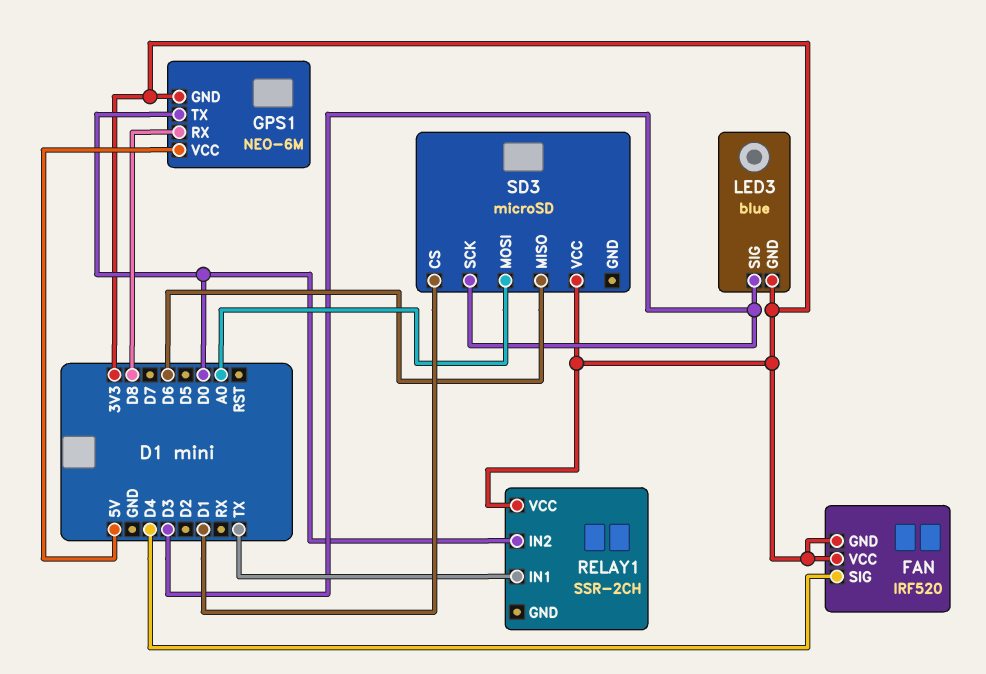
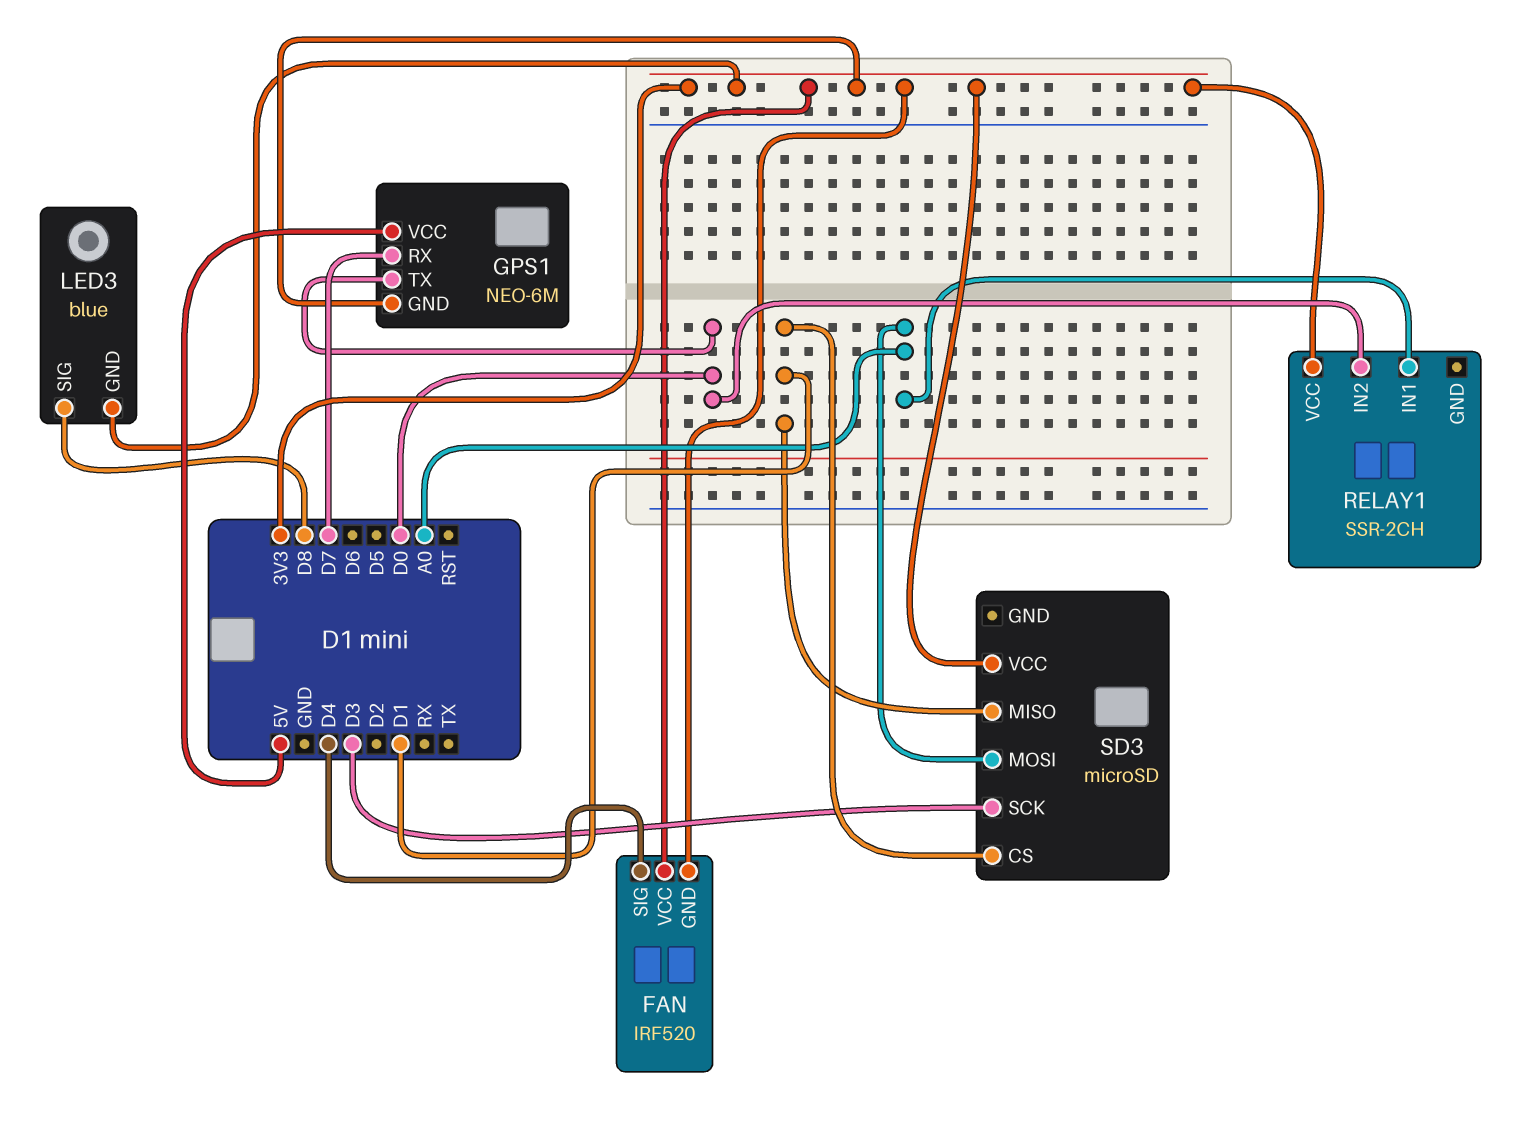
GPS1 pin RX: D8 -> D7
LED3 pin SIG: D3 -> D8
RELAY1 pin IN1: TX -> A0
SD3 pin MISO: D6 -> D1

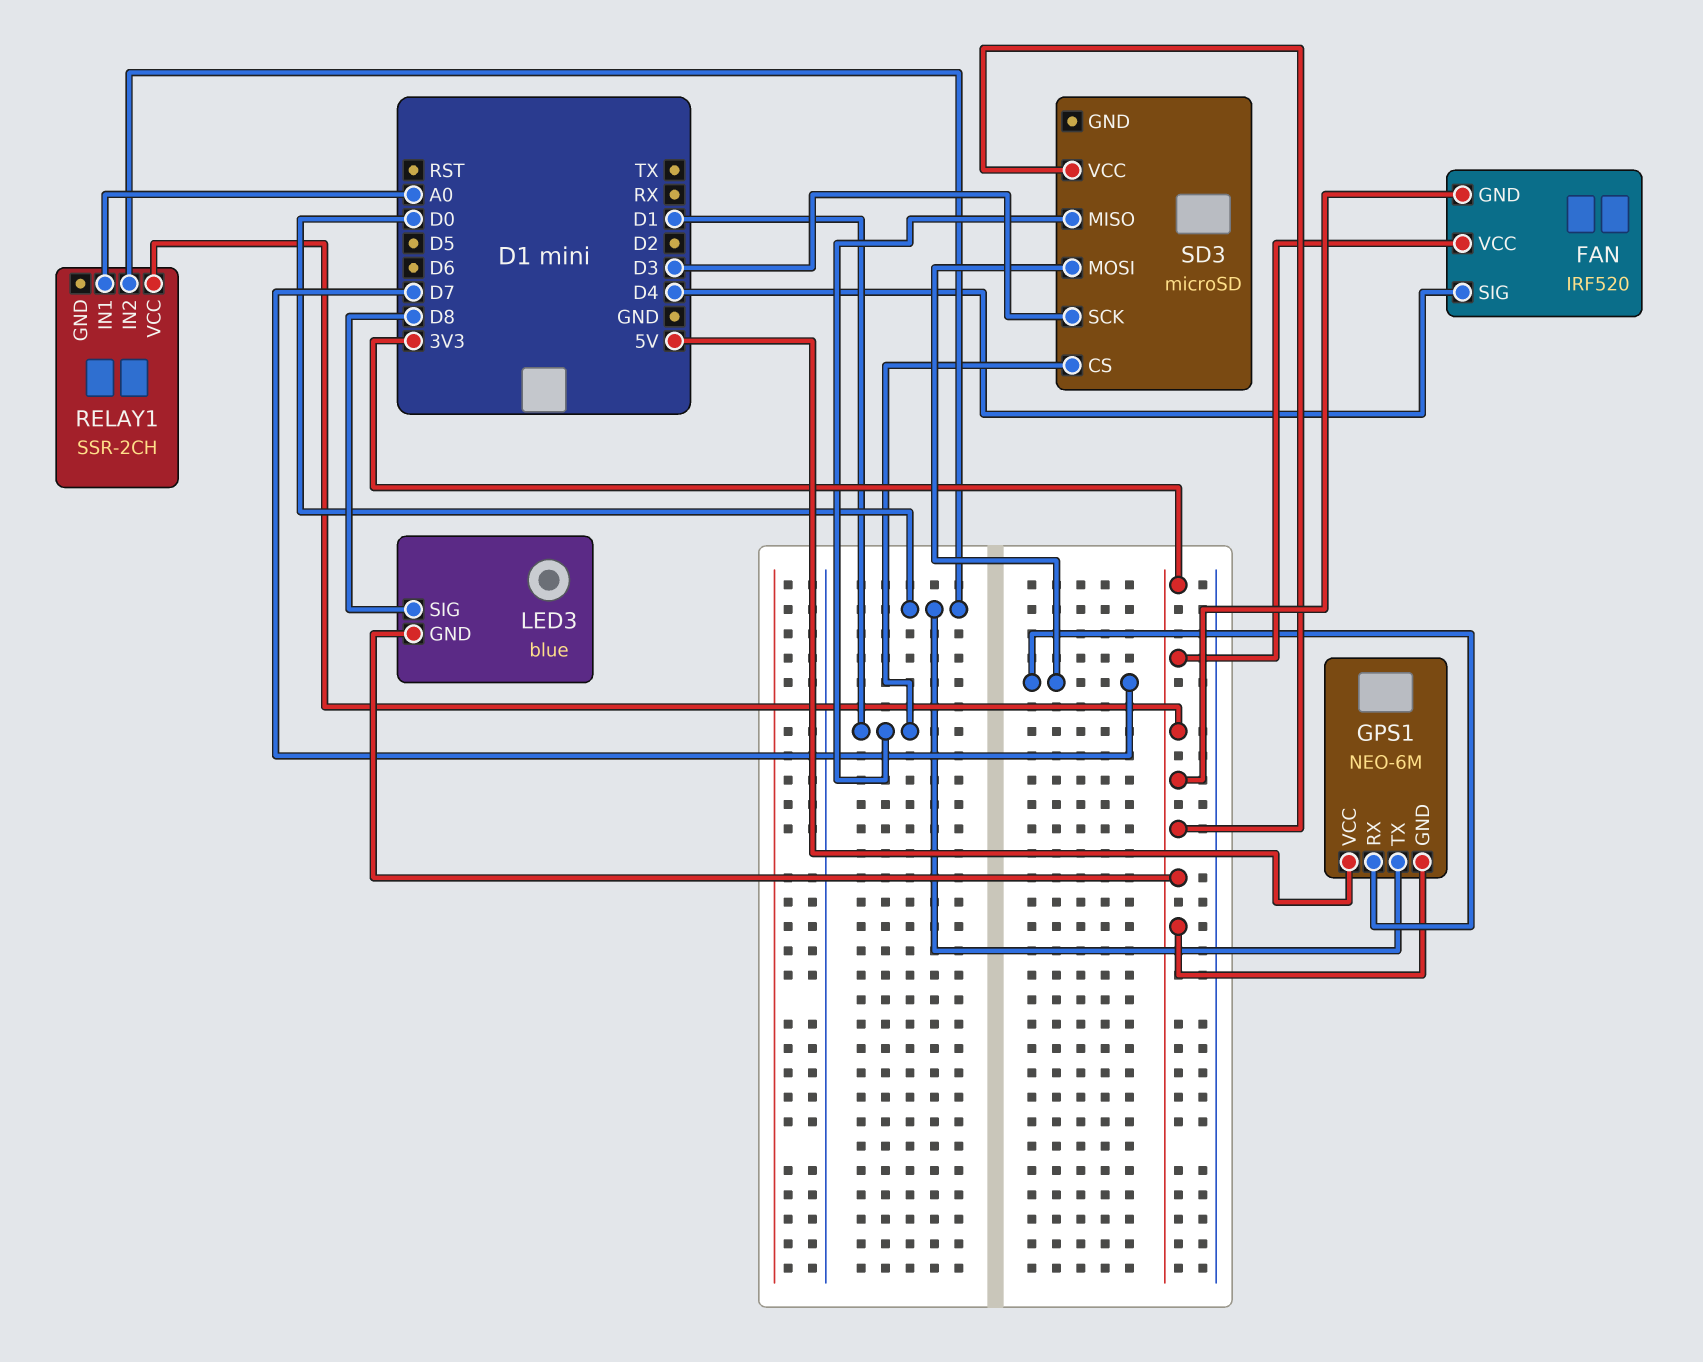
SD3 pin MOSI: A0 -> D7

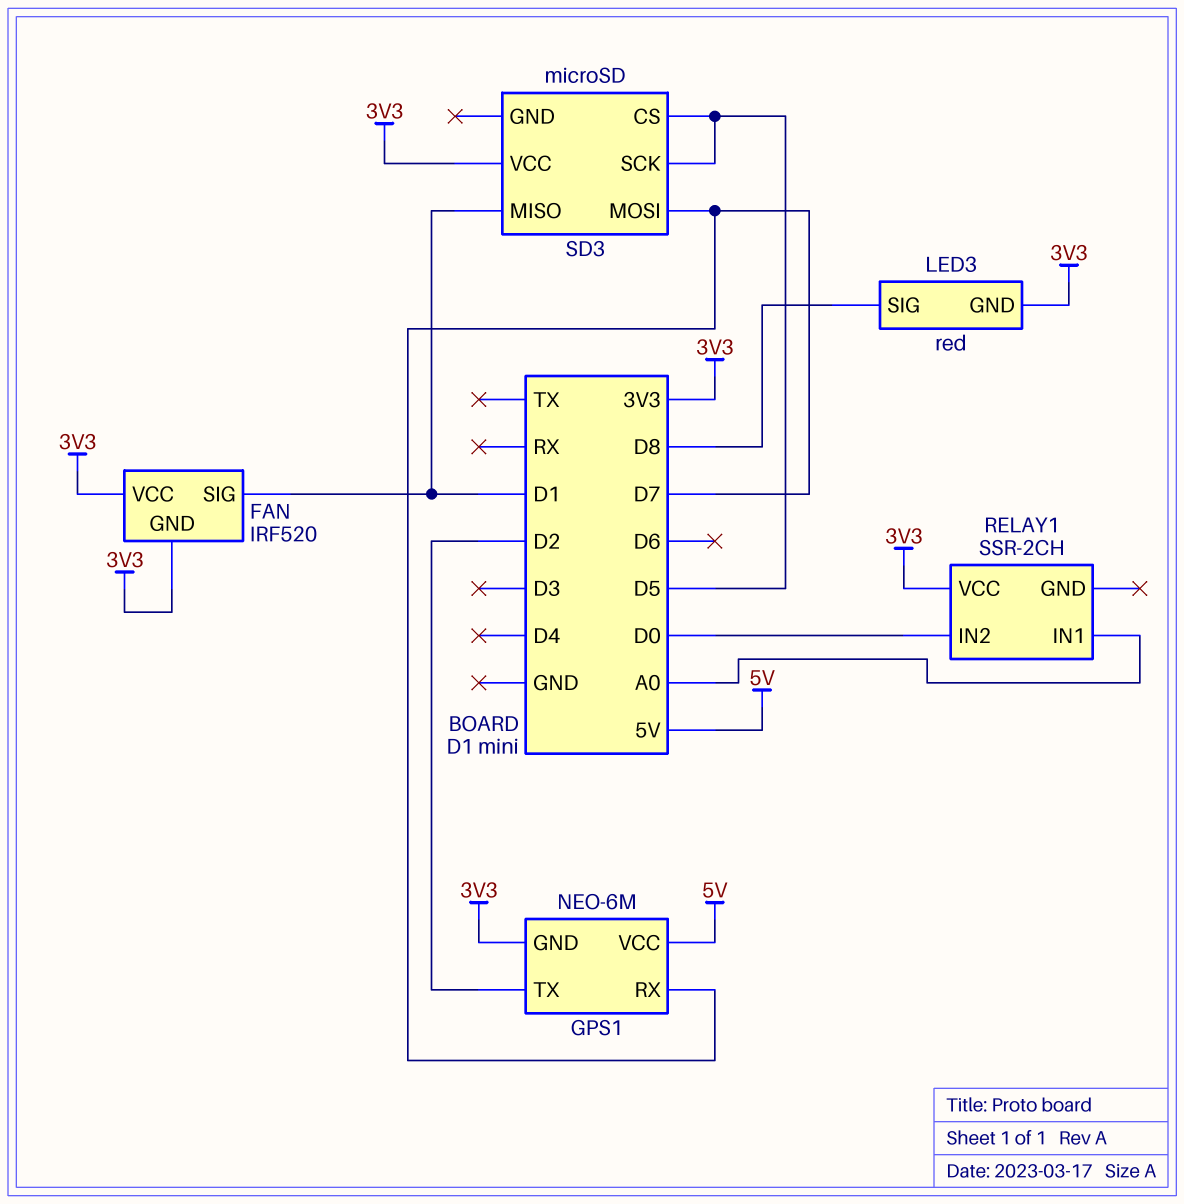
FAN pin SIG: D4 -> D1
GPS1 pin TX: D0 -> D2
LED3: blue -> red
SD3 pin CS: D1 -> D5
SD3 pin SCK: D3 -> D5

